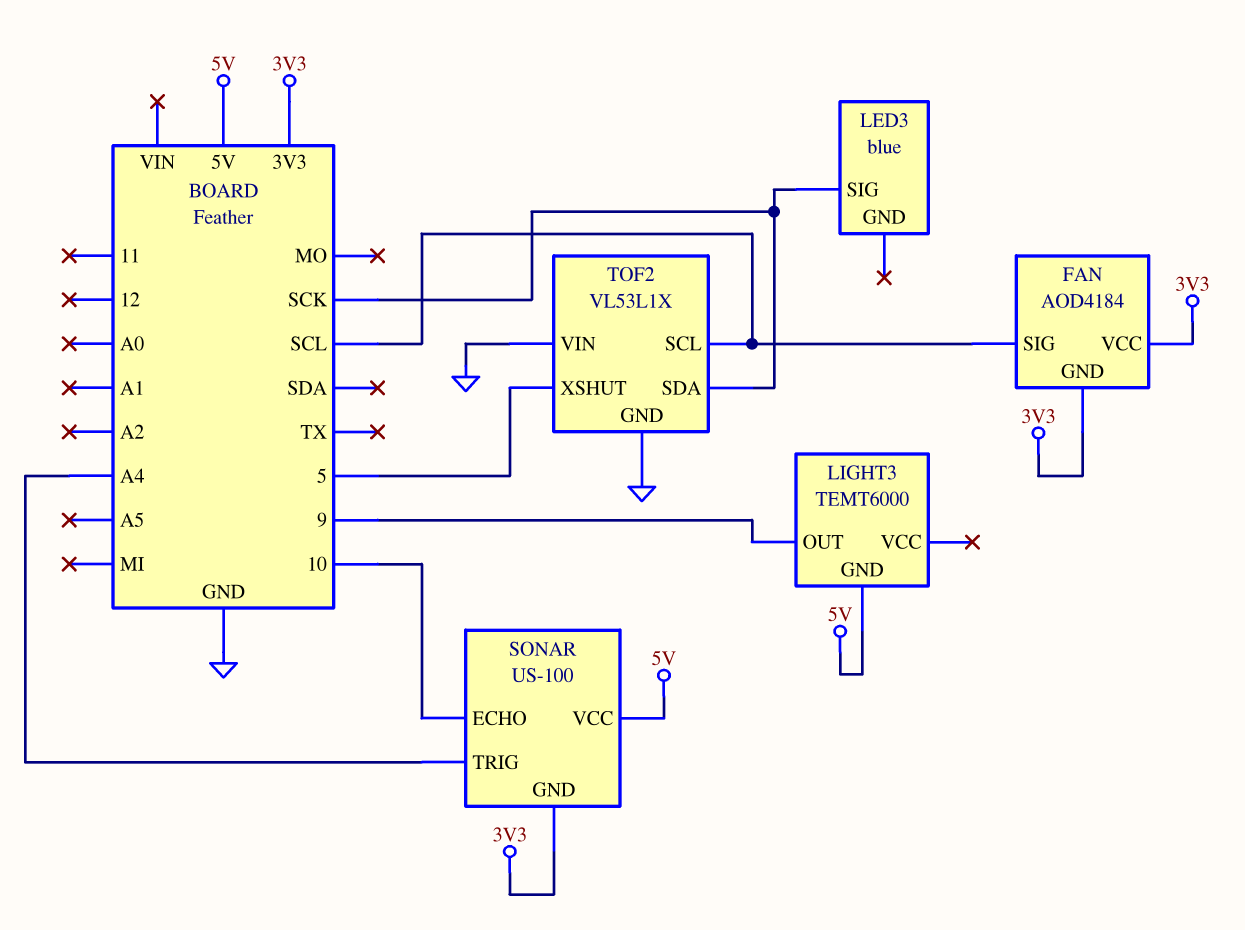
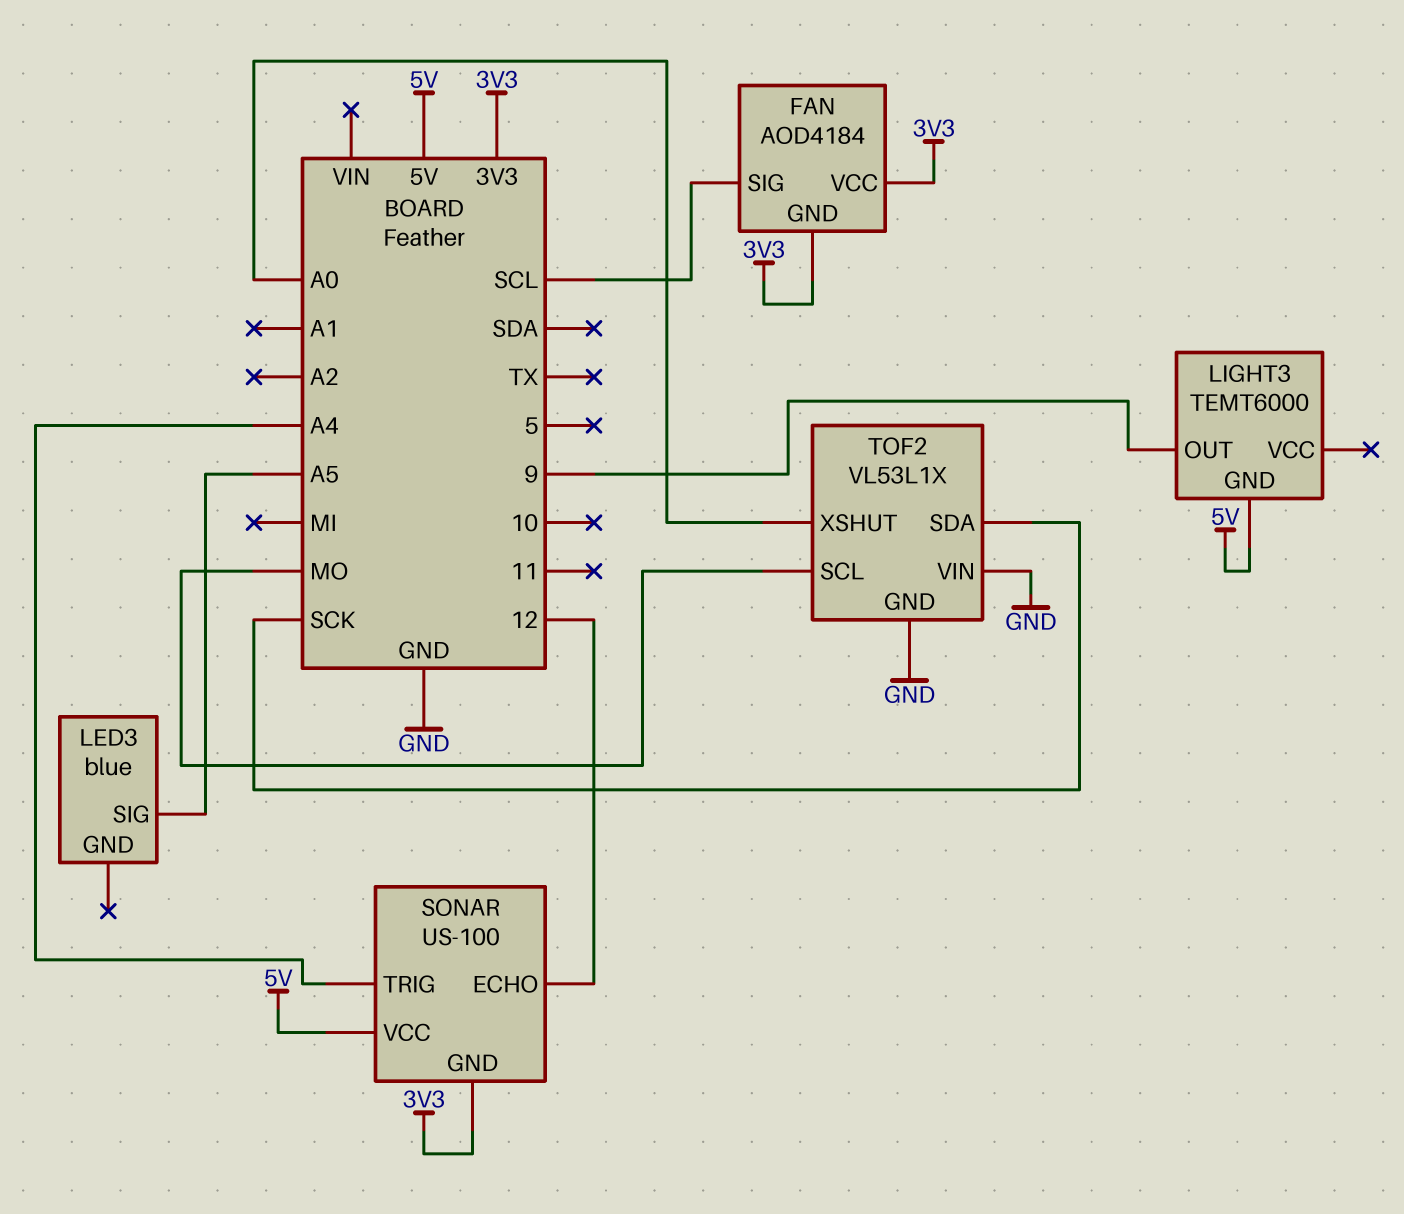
LED3 pin SIG: SCK -> A5
SONAR pin ECHO: 10 -> 12
TOF2 pin SCL: SCL -> MO
TOF2 pin XSHUT: 5 -> A0

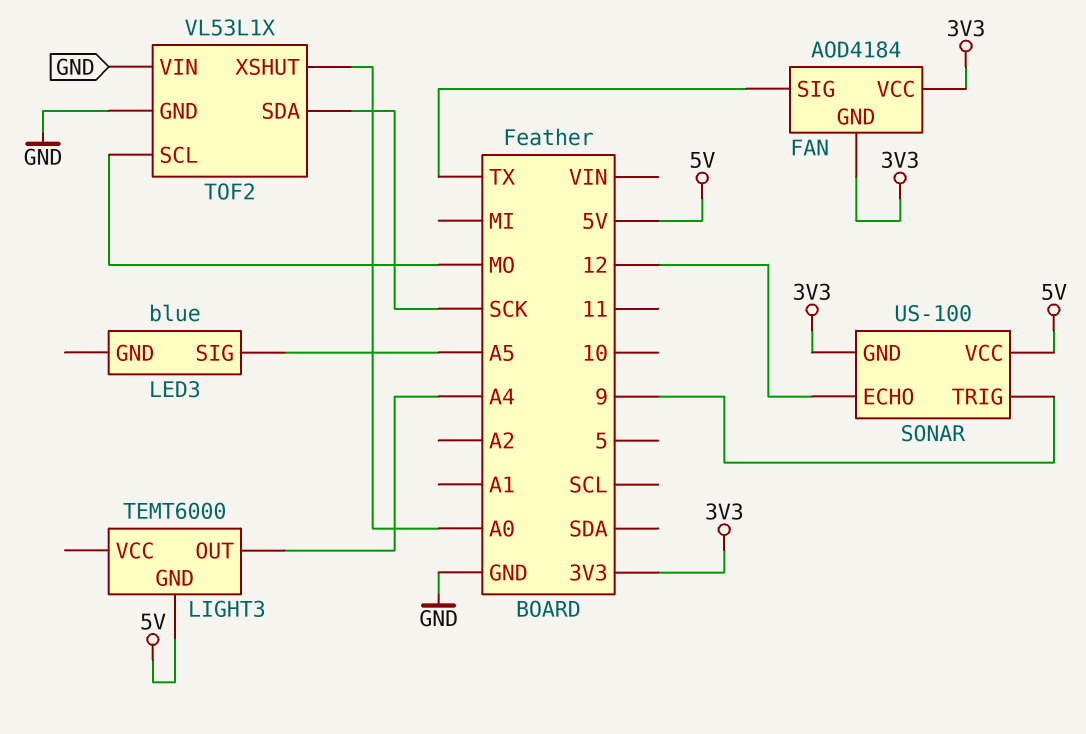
FAN pin SIG: SCL -> TX
LIGHT3 pin OUT: 9 -> A4
SONAR pin TRIG: A4 -> 9

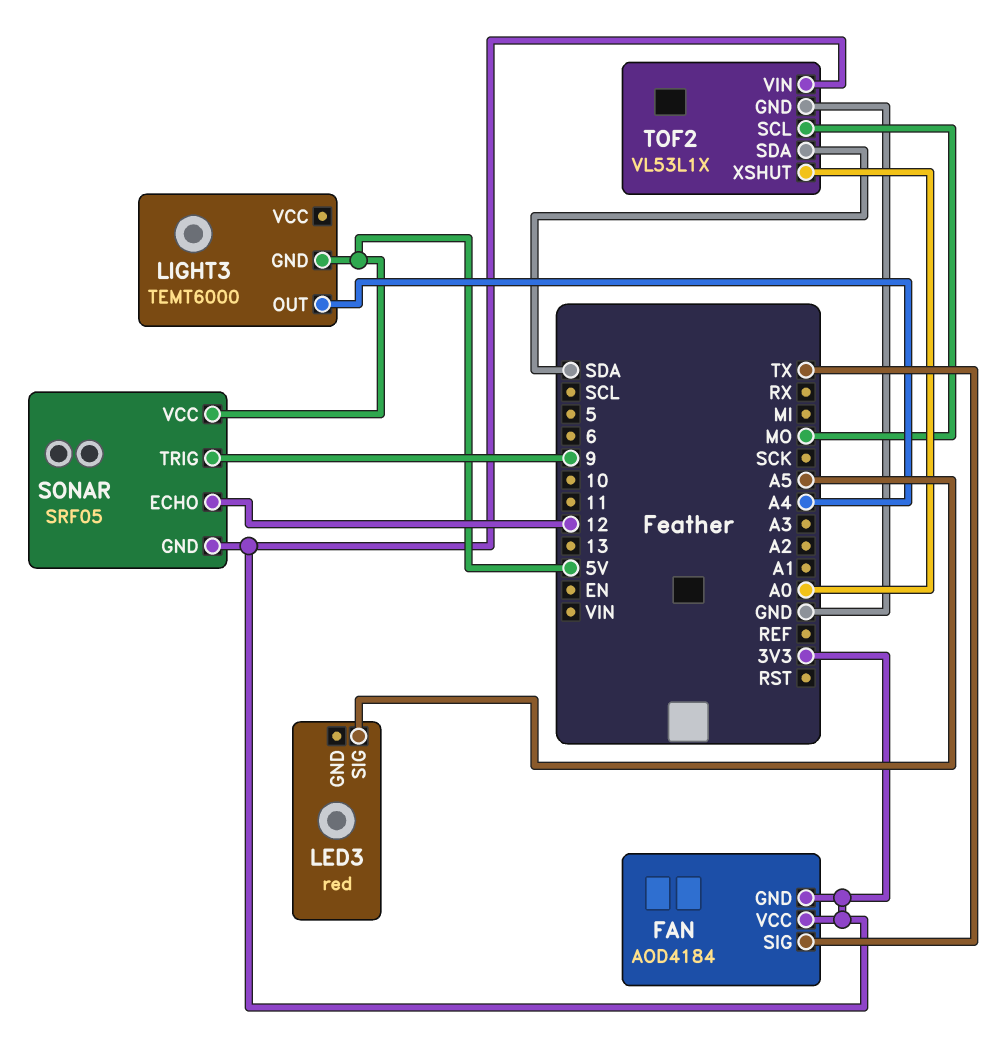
LED3: blue -> red
SONAR: US-100 -> SRF05
TOF2 pin SDA: SCK -> SDA
TOF2 pin VIN: GND -> 3V3

